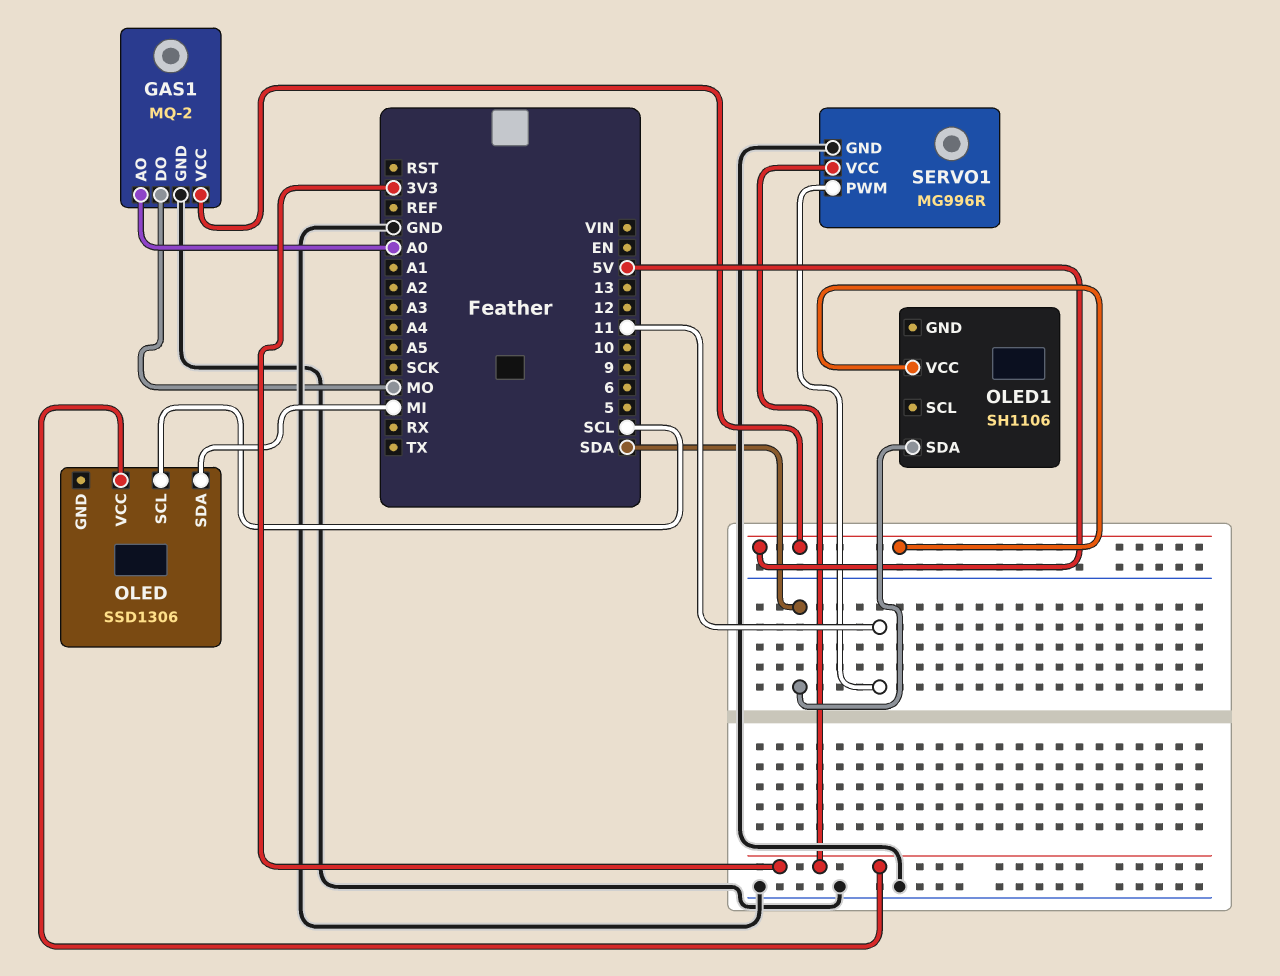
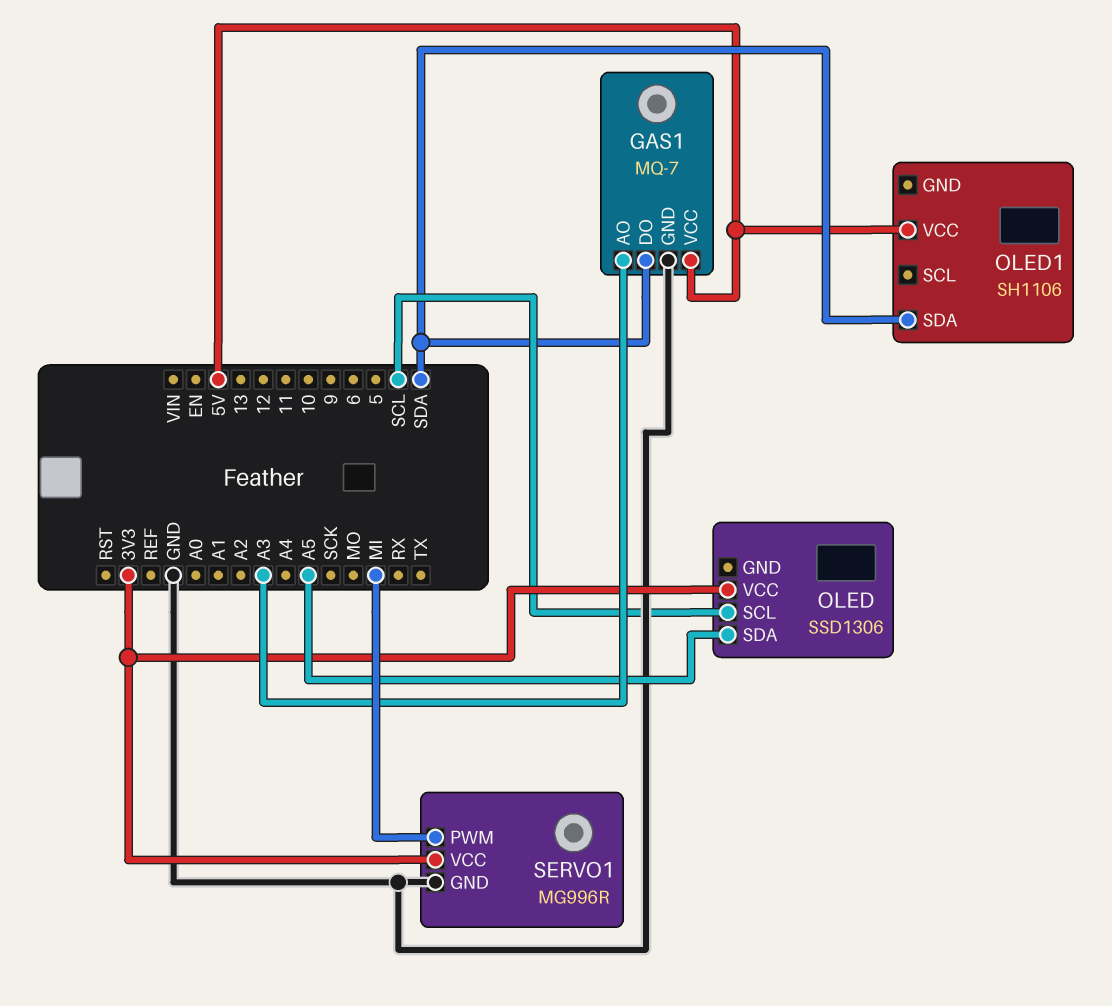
GAS1: MQ-2 -> MQ-7
GAS1 pin AO: A0 -> A3
GAS1 pin DO: MO -> SDA
OLED pin SDA: MI -> A5
SERVO1 pin PWM: 11 -> MI

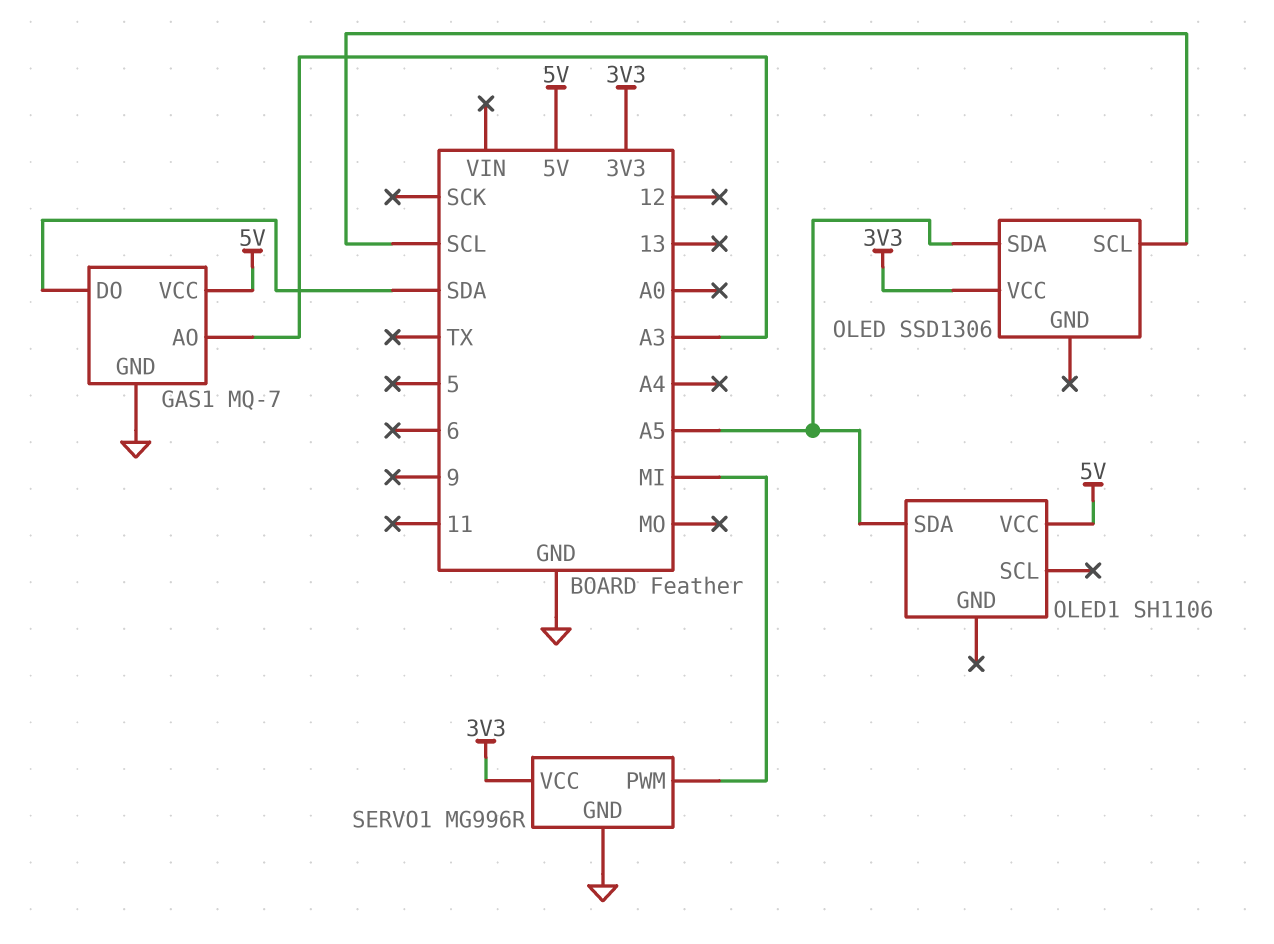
OLED1 pin SDA: SDA -> A5

